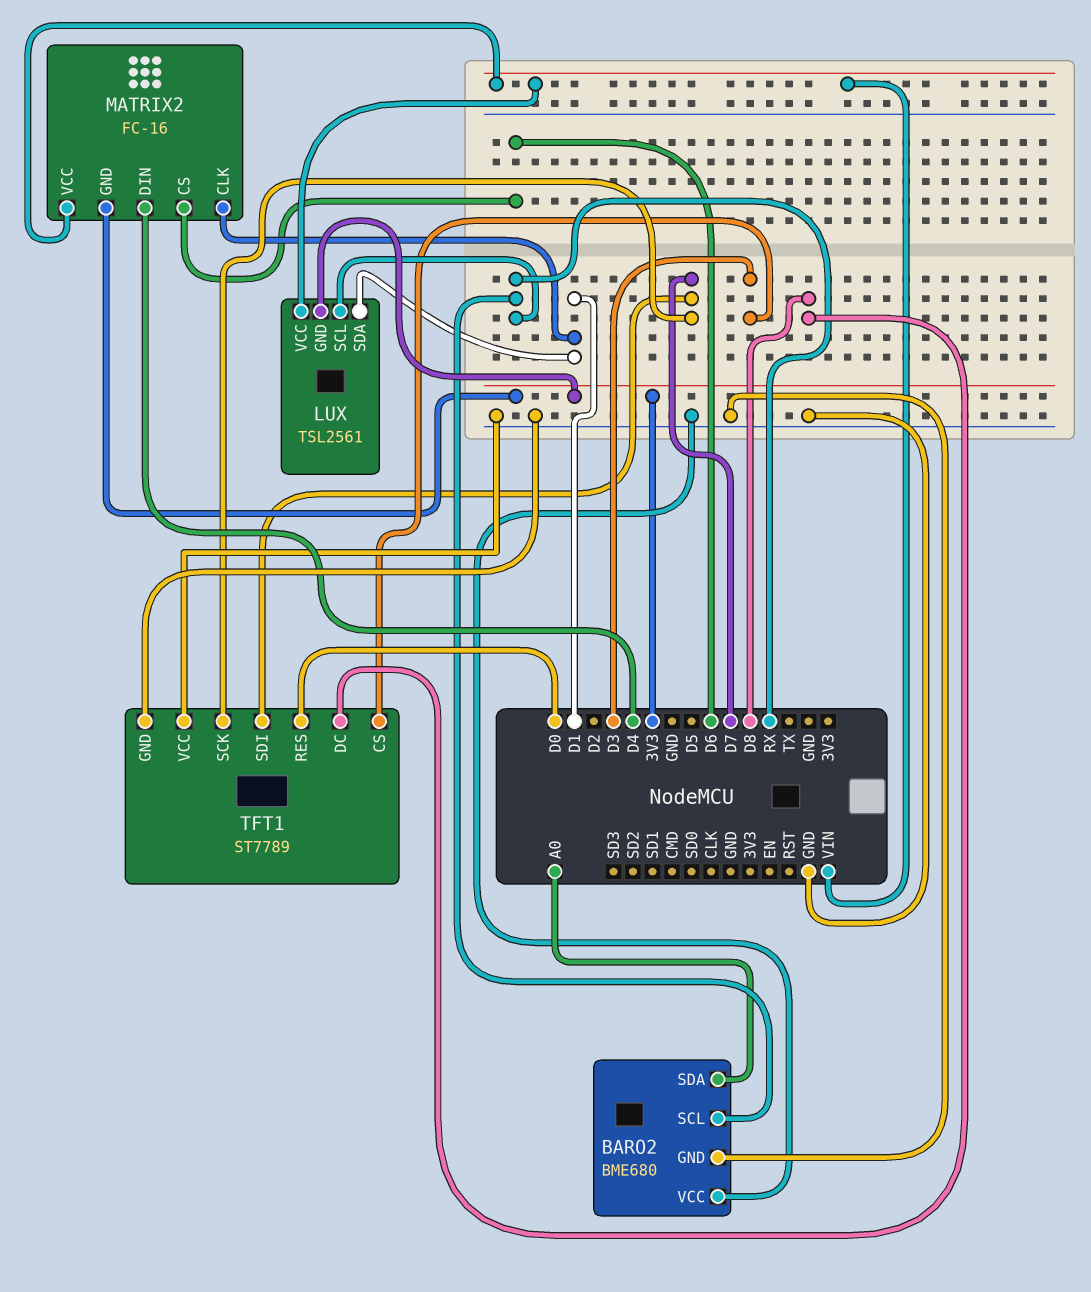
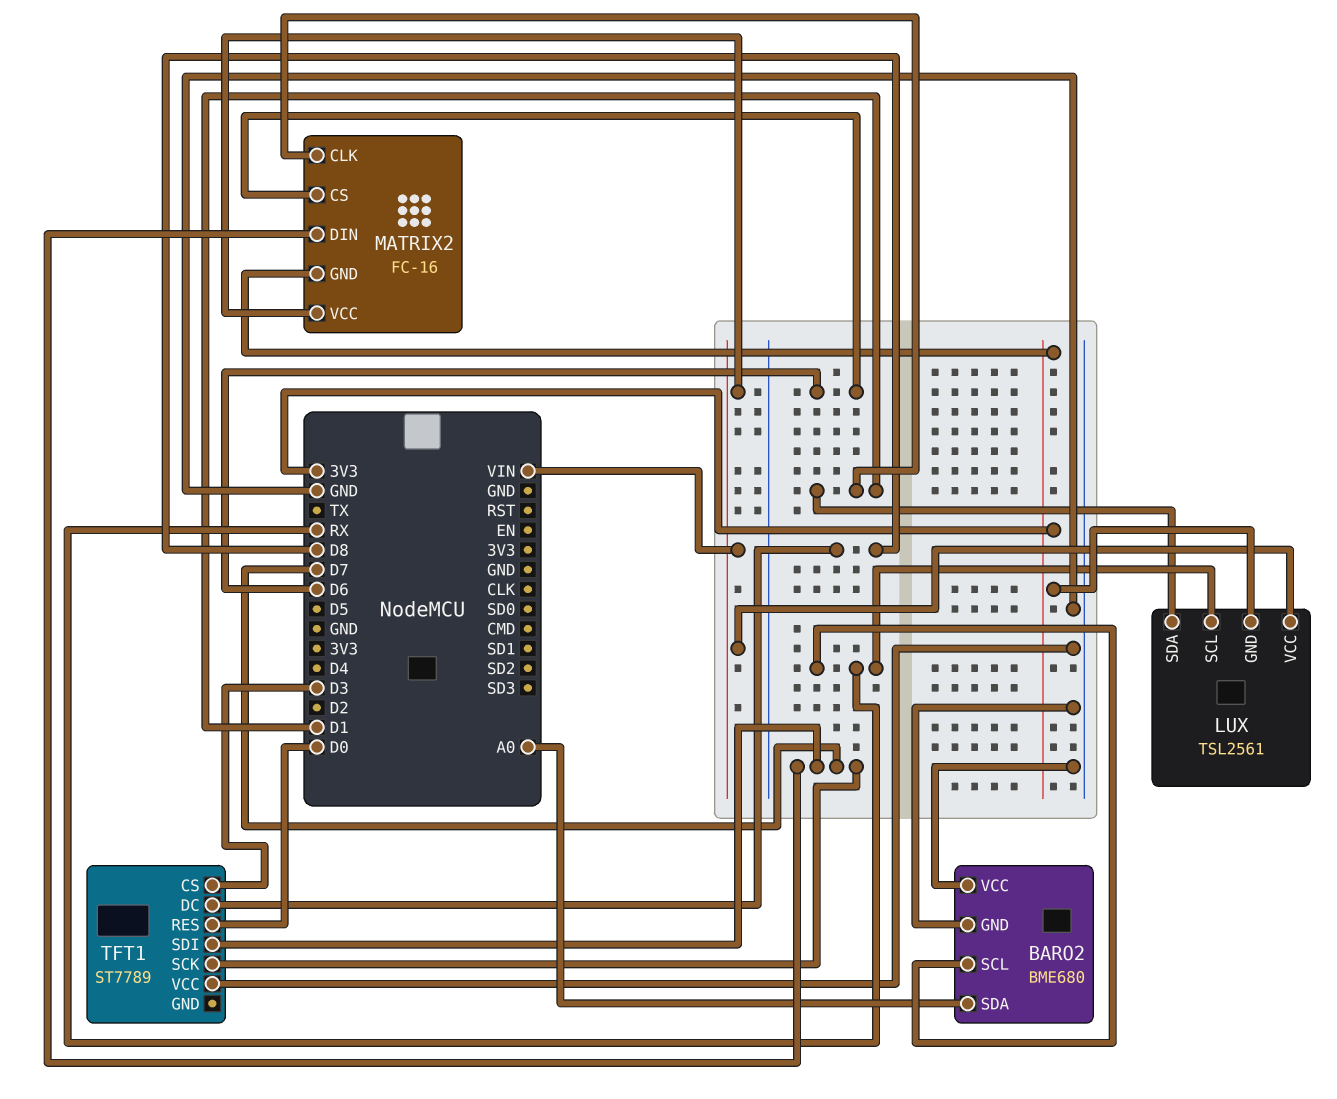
MATRIX2 pin DIN: D4 -> D7
TFT1 pin GND: GND -> none

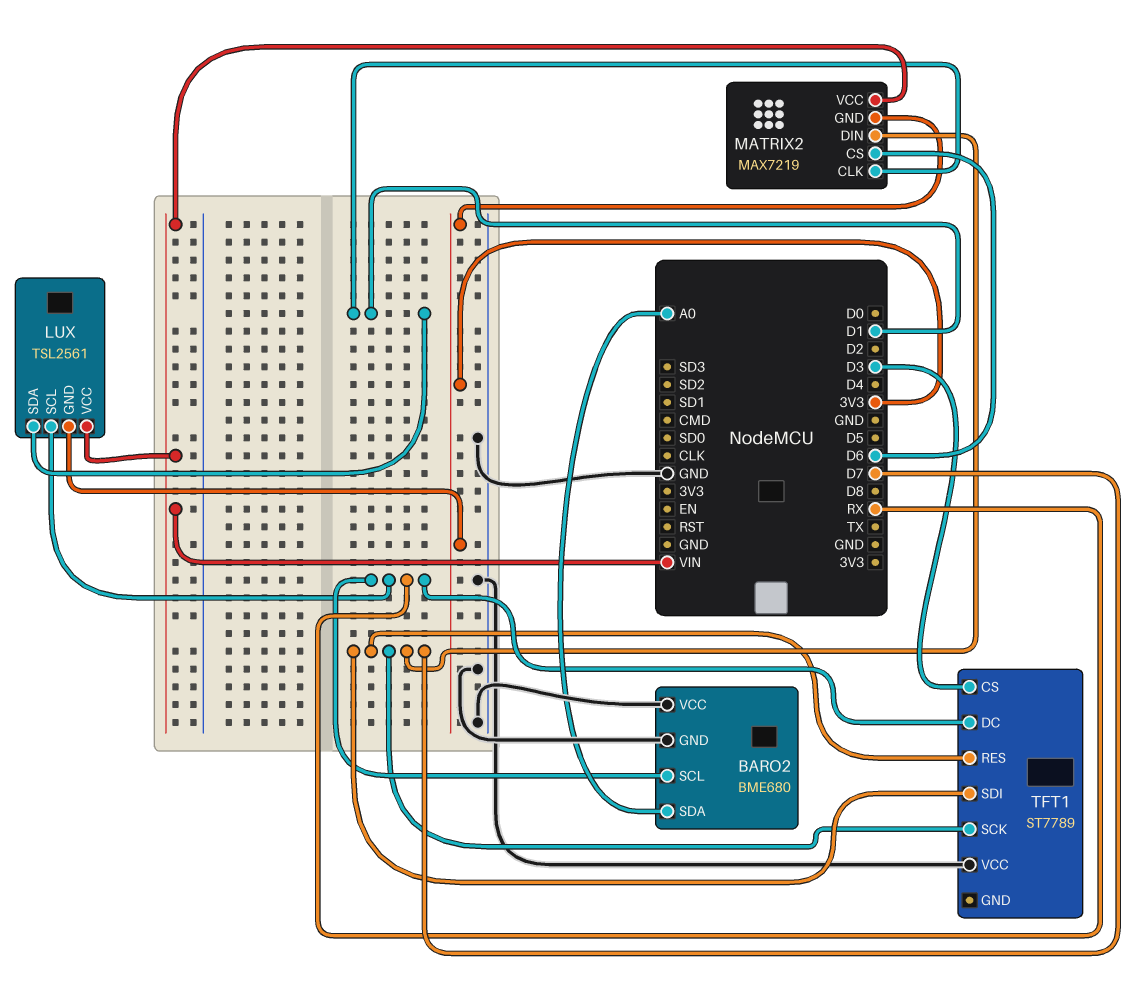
MATRIX2: FC-16 -> MAX7219
TFT1 pin DC: D8 -> RX
TFT1 pin RES: D0 -> D7

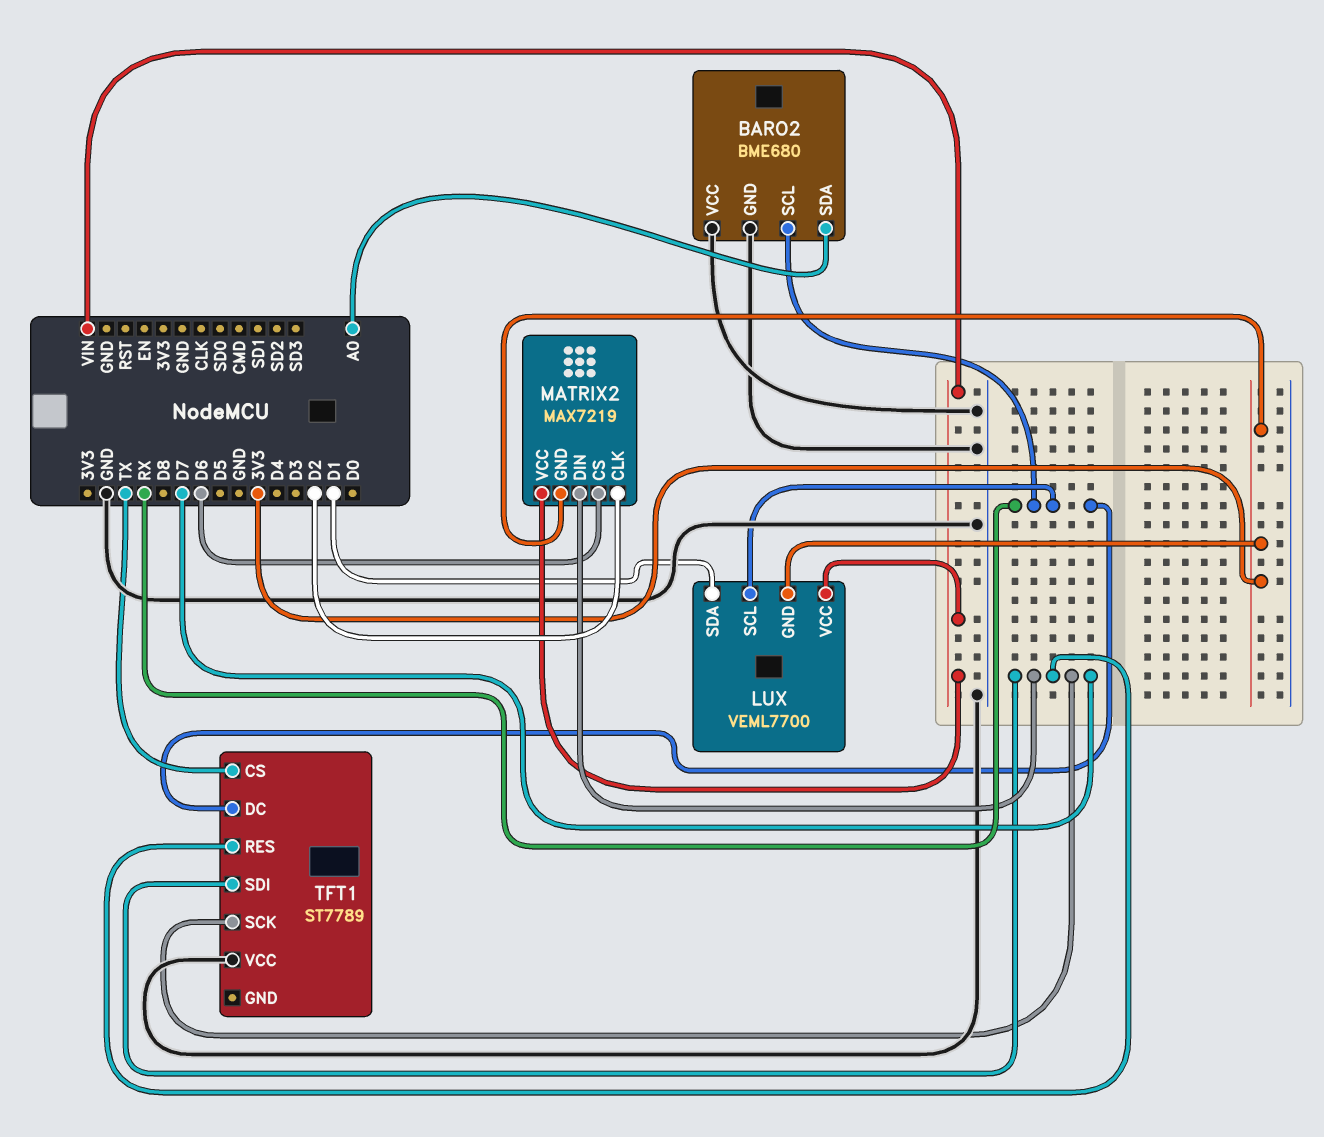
LUX: TSL2561 -> VEML7700
MATRIX2 pin CLK: D1 -> D2
TFT1 pin CS: D3 -> TX

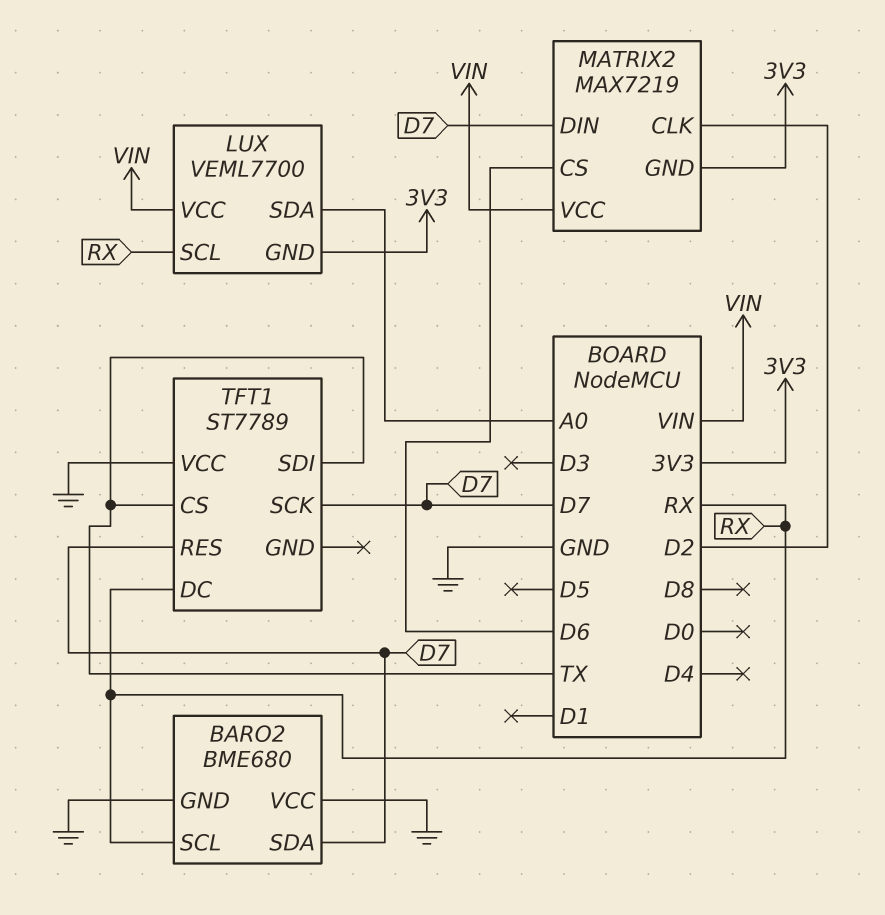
BARO2 pin SDA: A0 -> D7
LUX pin SDA: D1 -> A0
TFT1 pin SDI: D7 -> TX

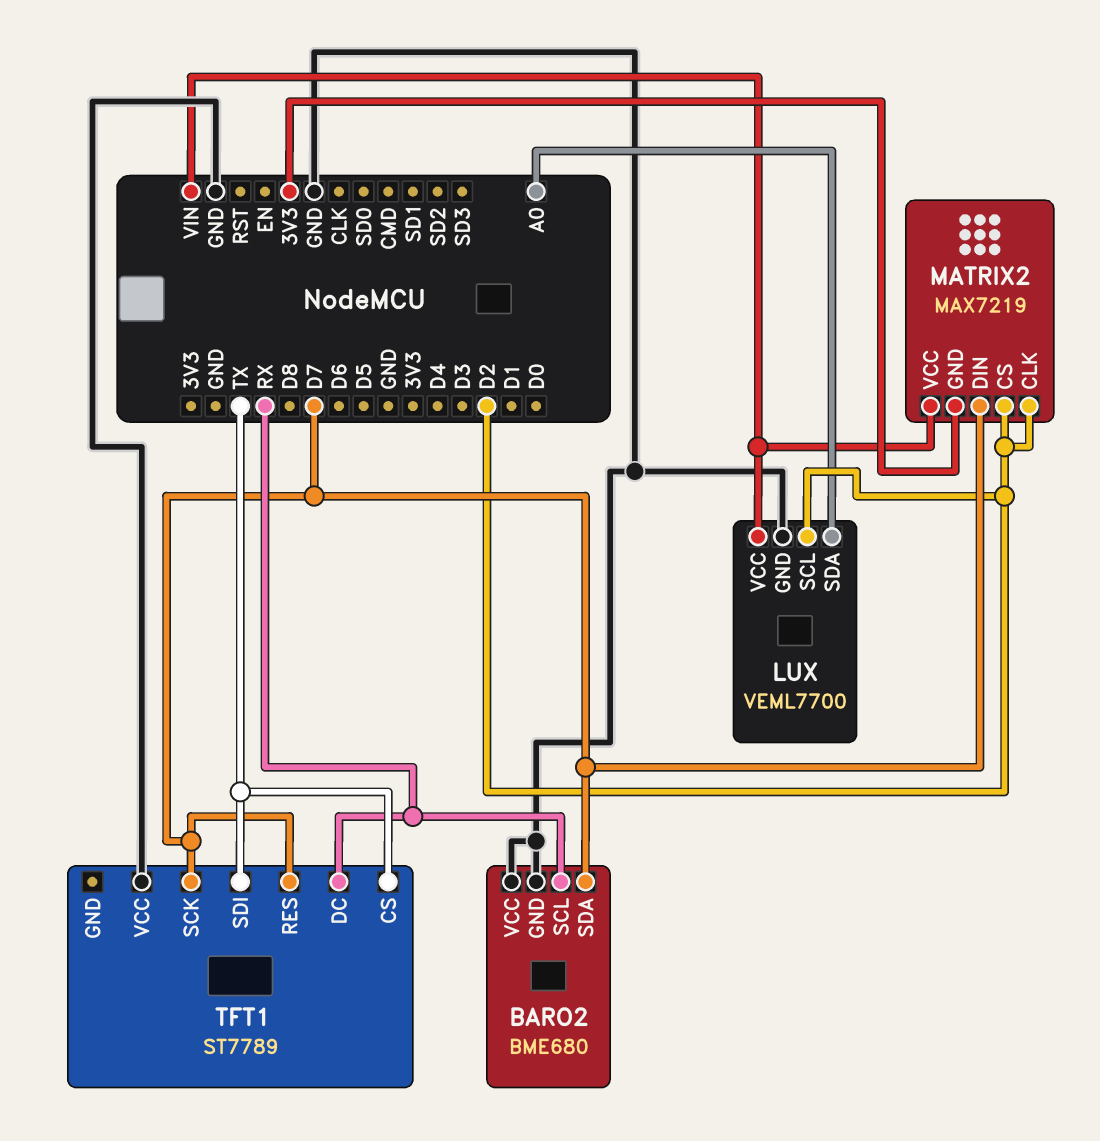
LUX pin GND: 3V3 -> GND
LUX pin SCL: RX -> D2
MATRIX2 pin CS: D6 -> D2

